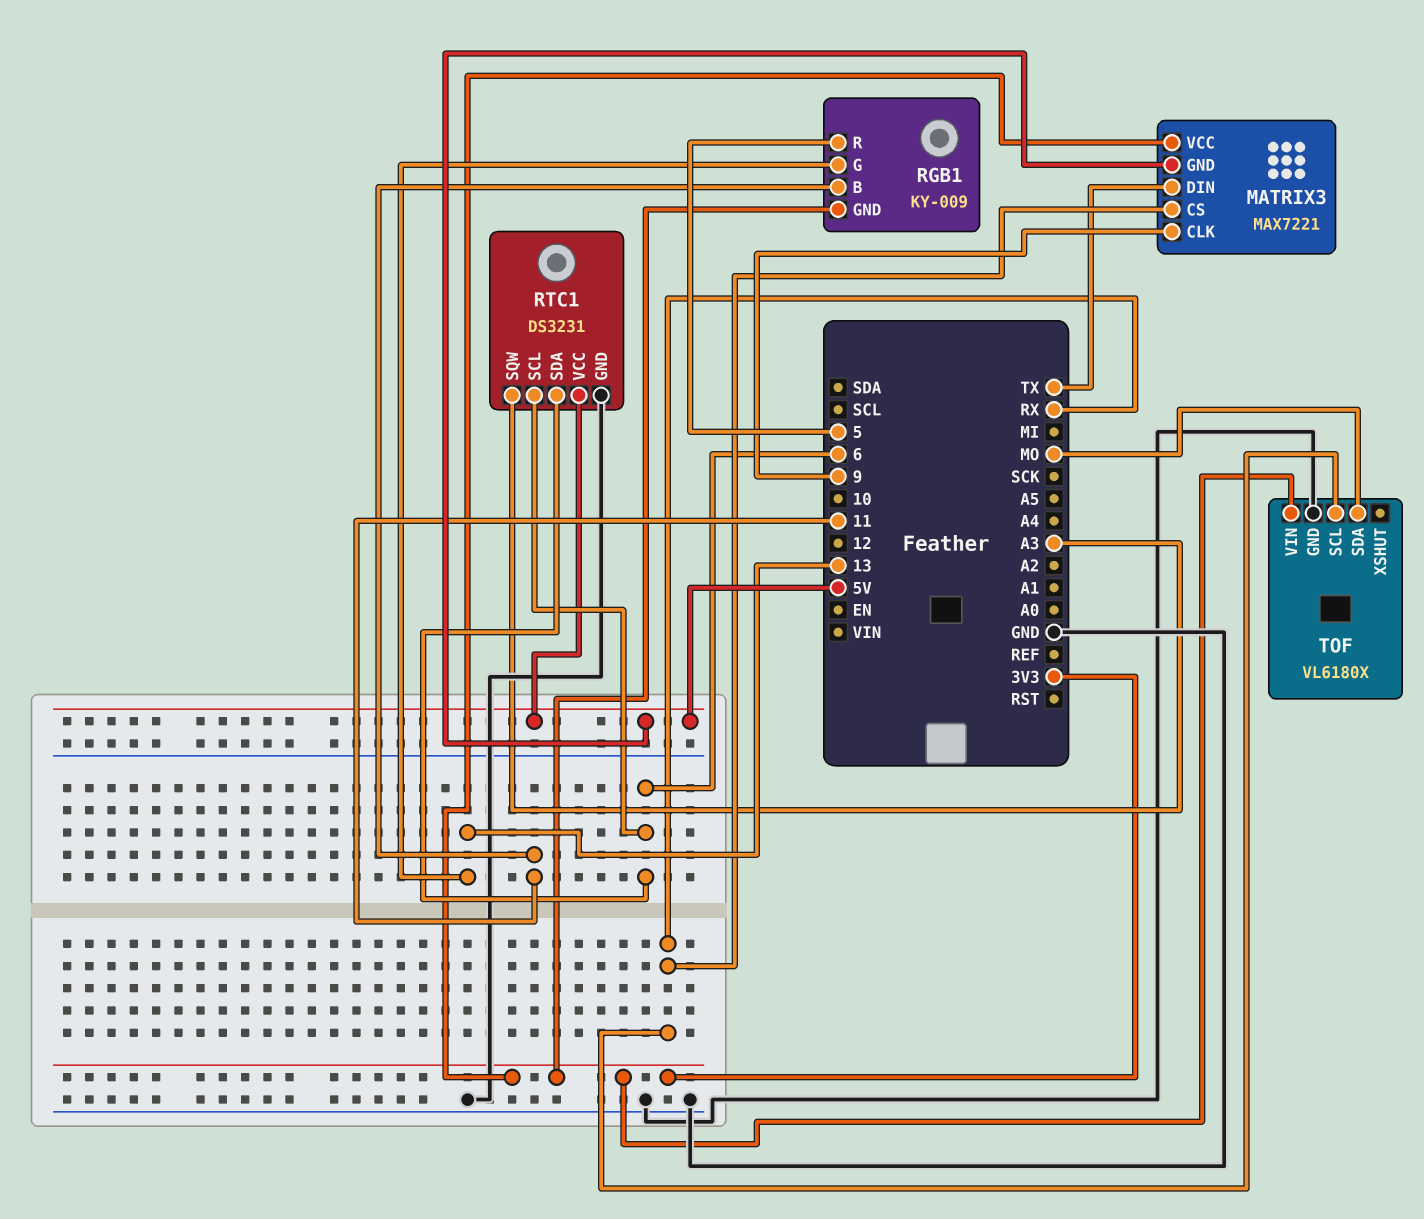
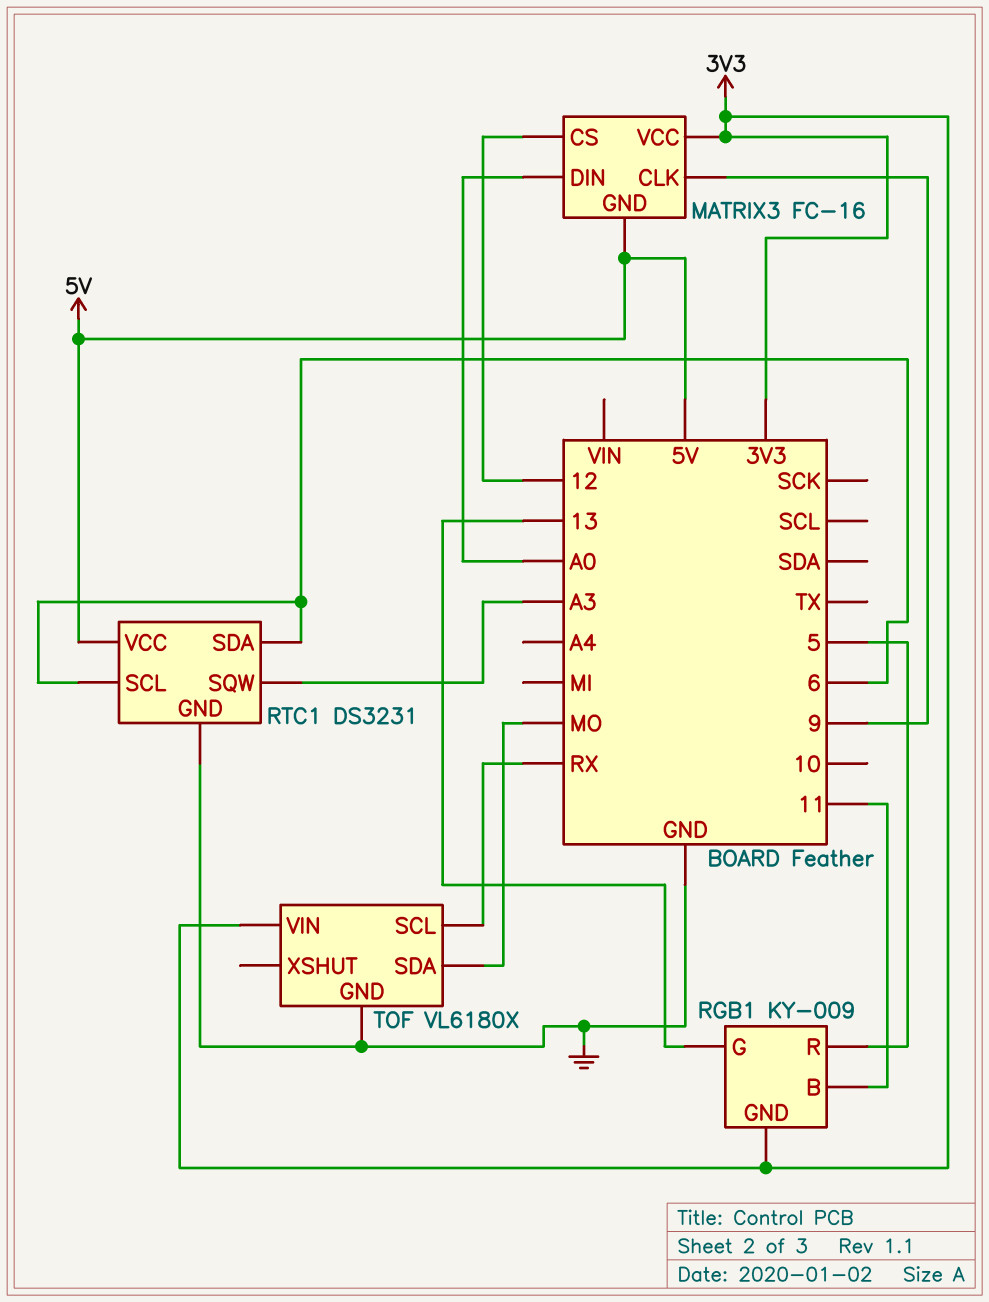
MATRIX3: MAX7221 -> FC-16
MATRIX3 pin CS: RX -> 12
MATRIX3 pin DIN: TX -> A0

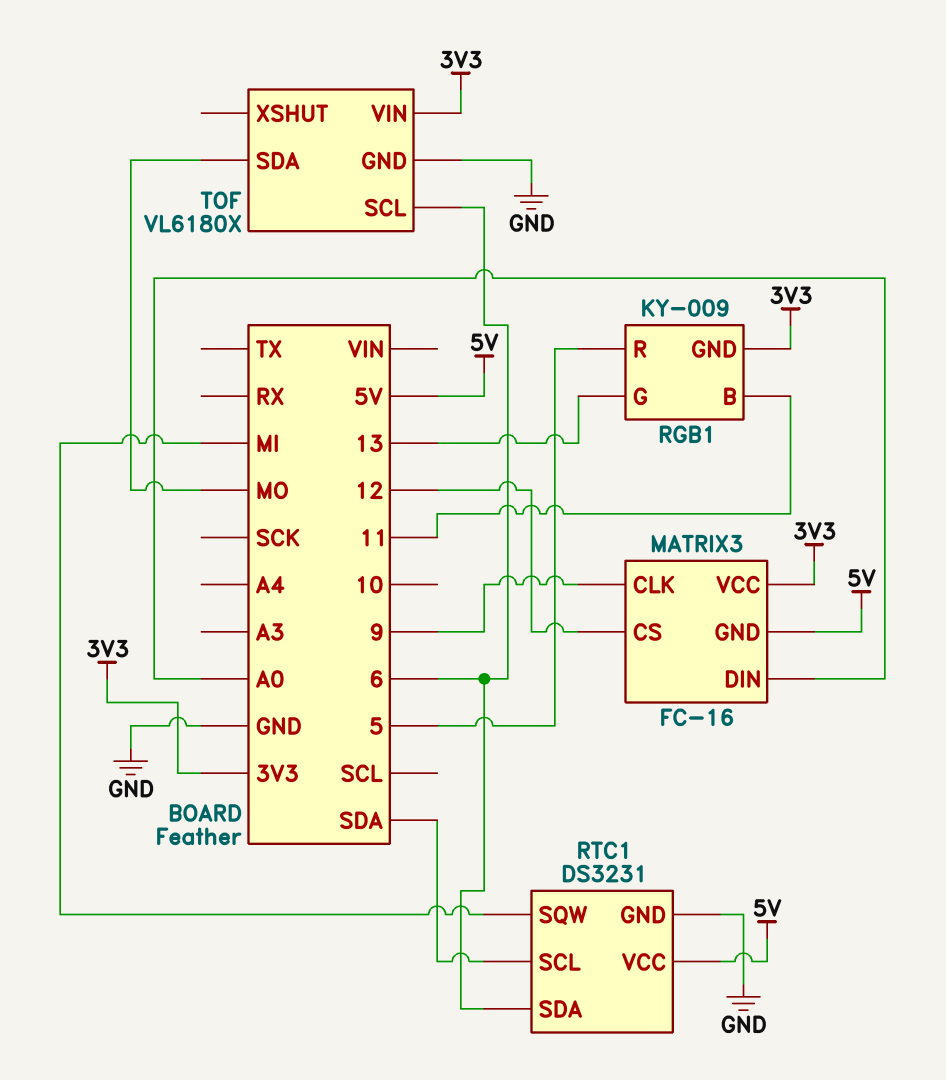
RTC1 pin SCL: 6 -> SDA
RTC1 pin SQW: A3 -> MI
TOF pin SCL: RX -> 6

